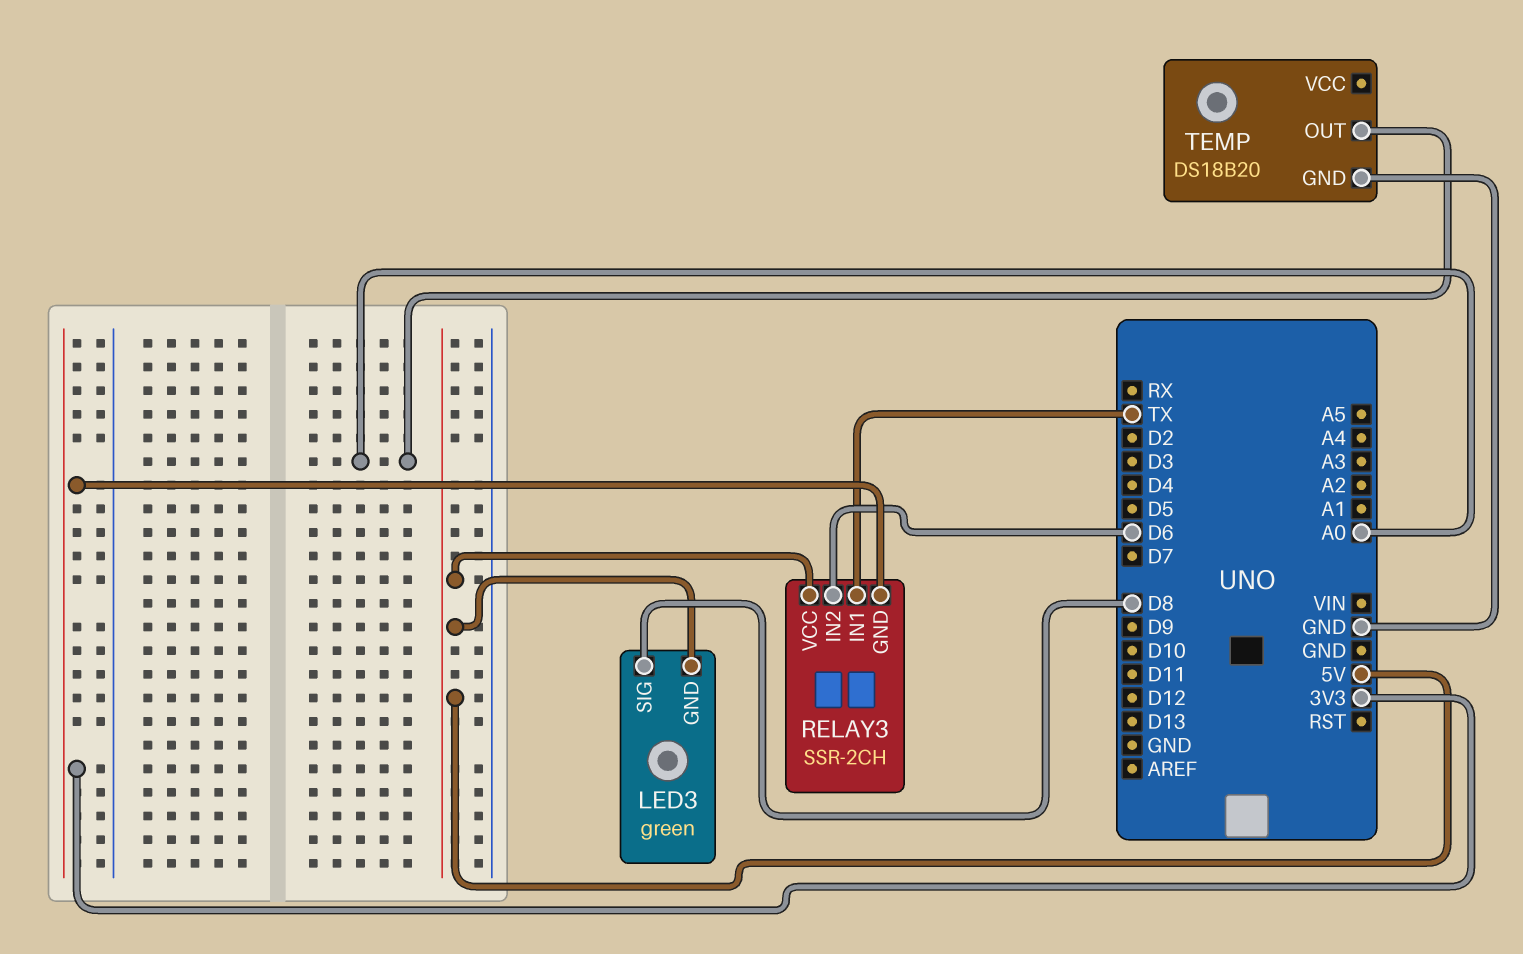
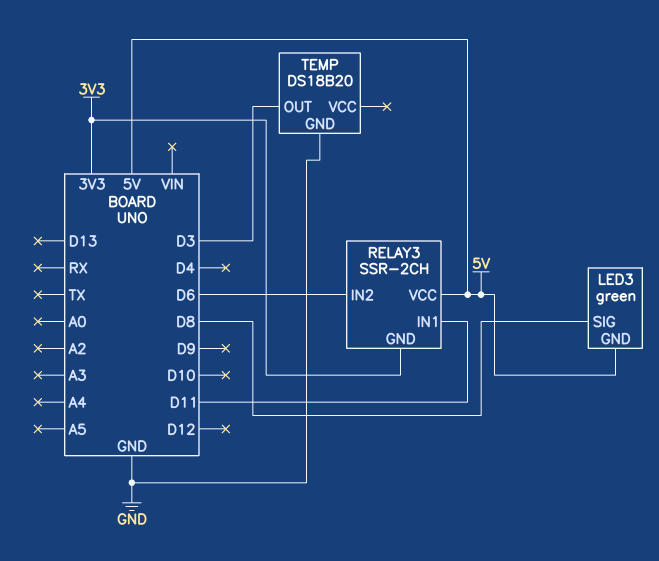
RELAY3 pin IN1: TX -> D11
TEMP pin OUT: A0 -> D3

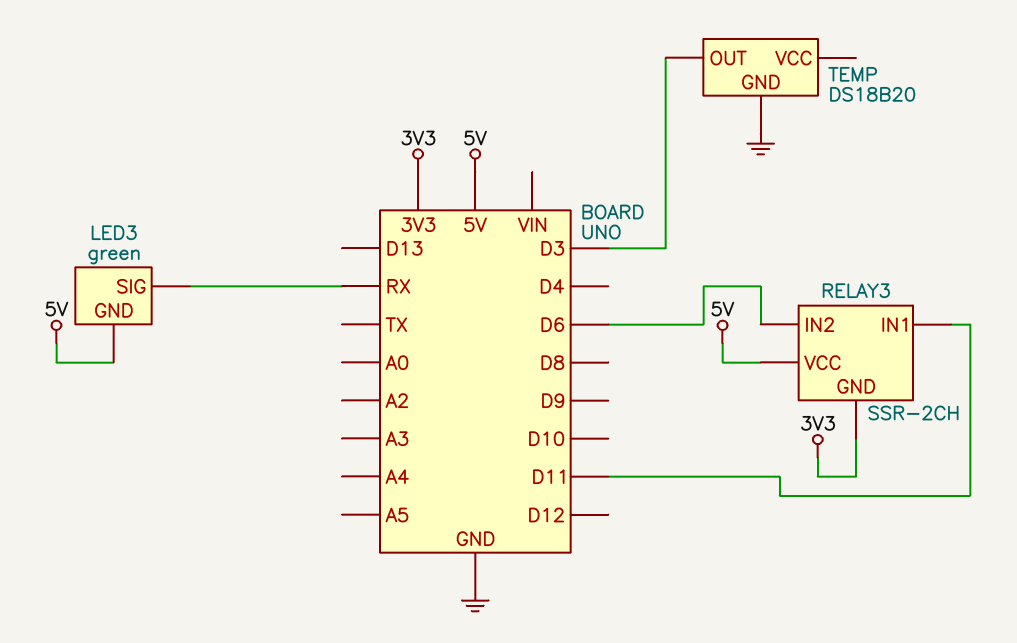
LED3 pin SIG: D8 -> RX

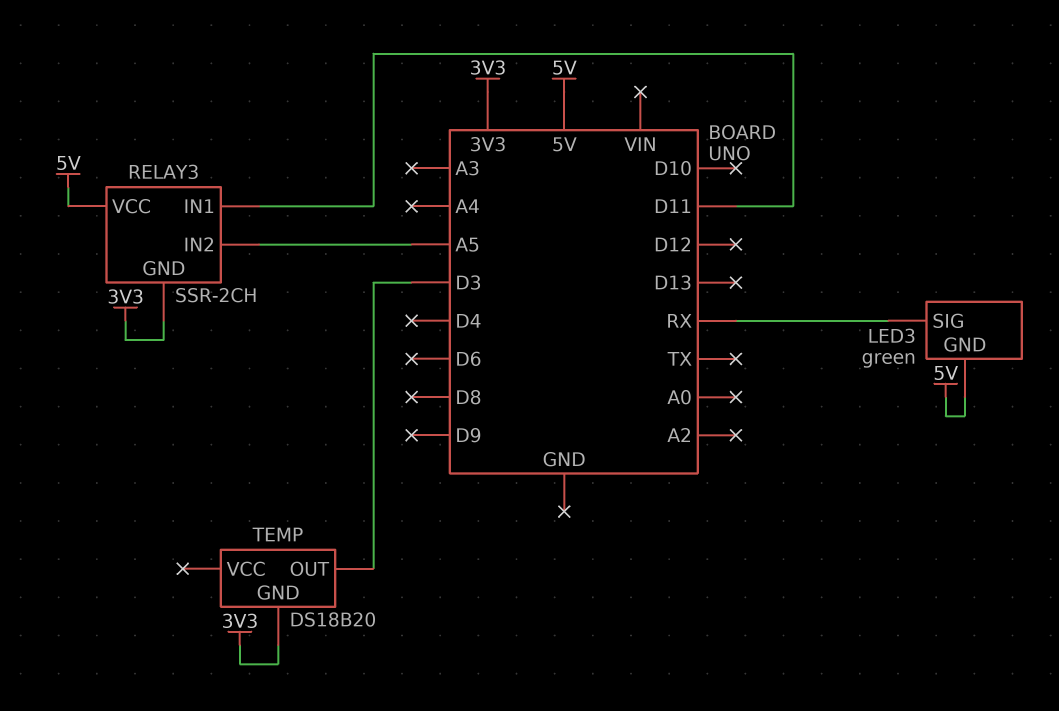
RELAY3 pin IN2: D6 -> A5
TEMP pin GND: GND -> 3V3

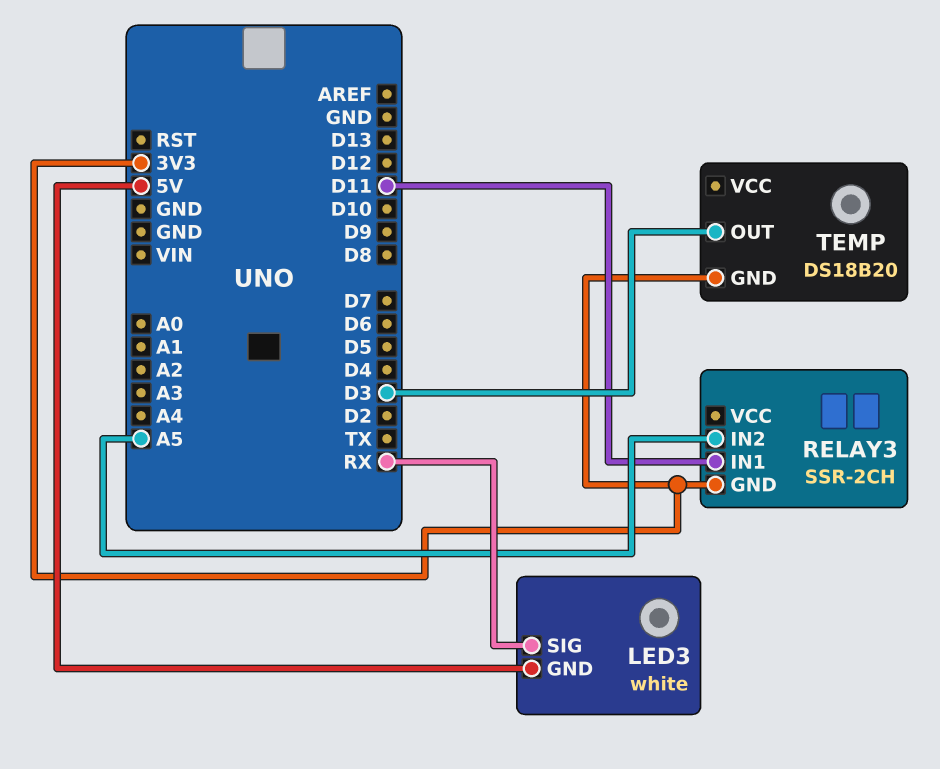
LED3: green -> white
RELAY3 pin VCC: 5V -> none

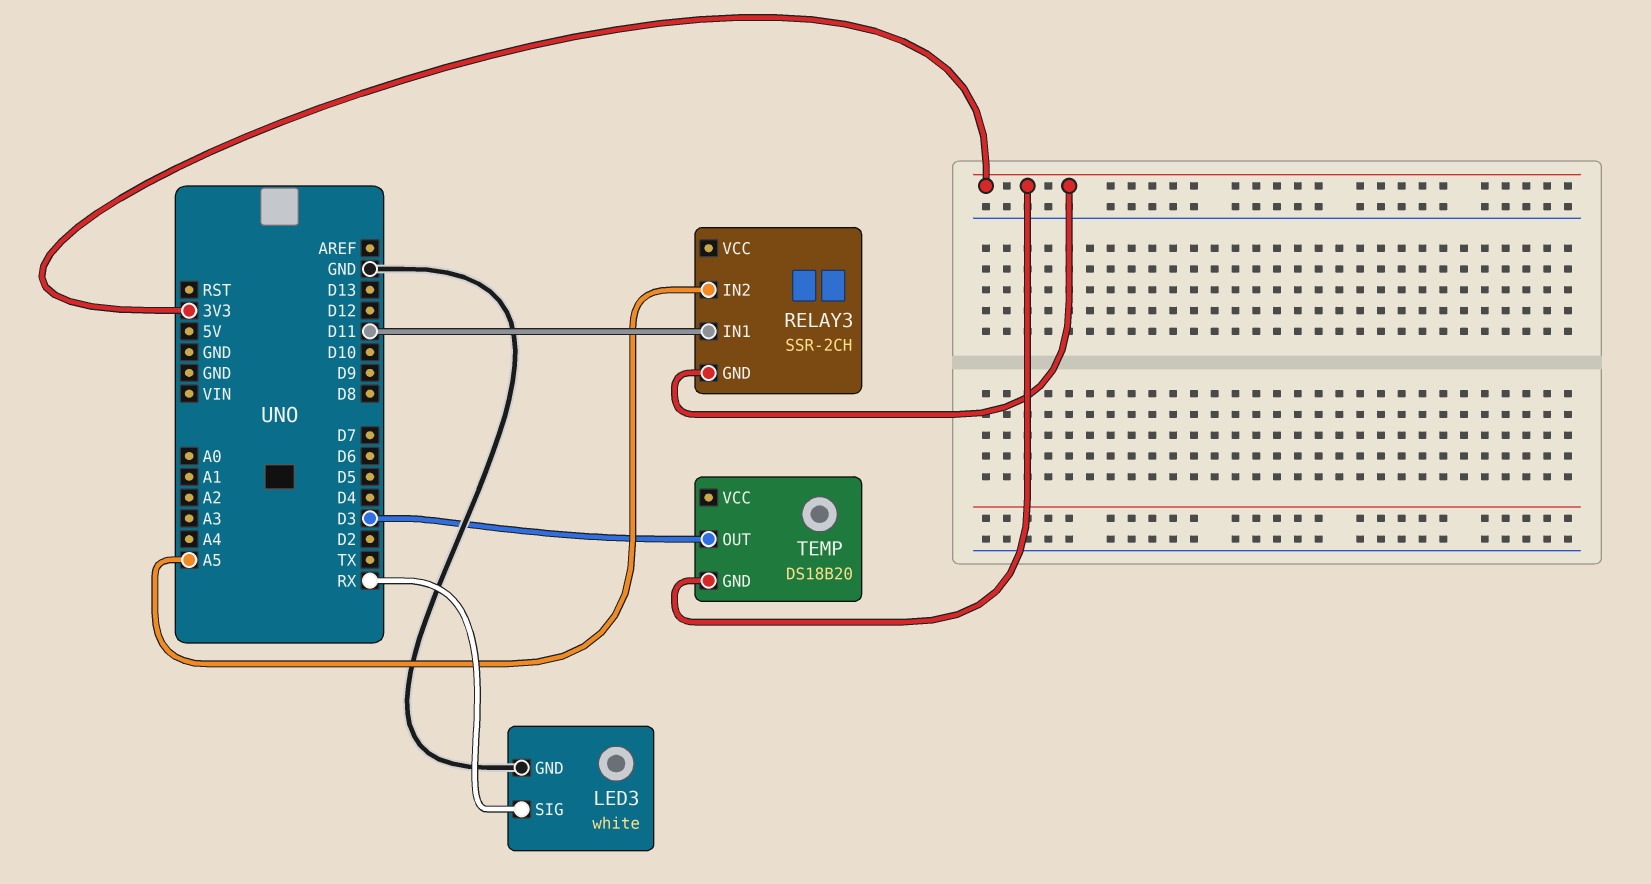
LED3 pin GND: 5V -> GND

